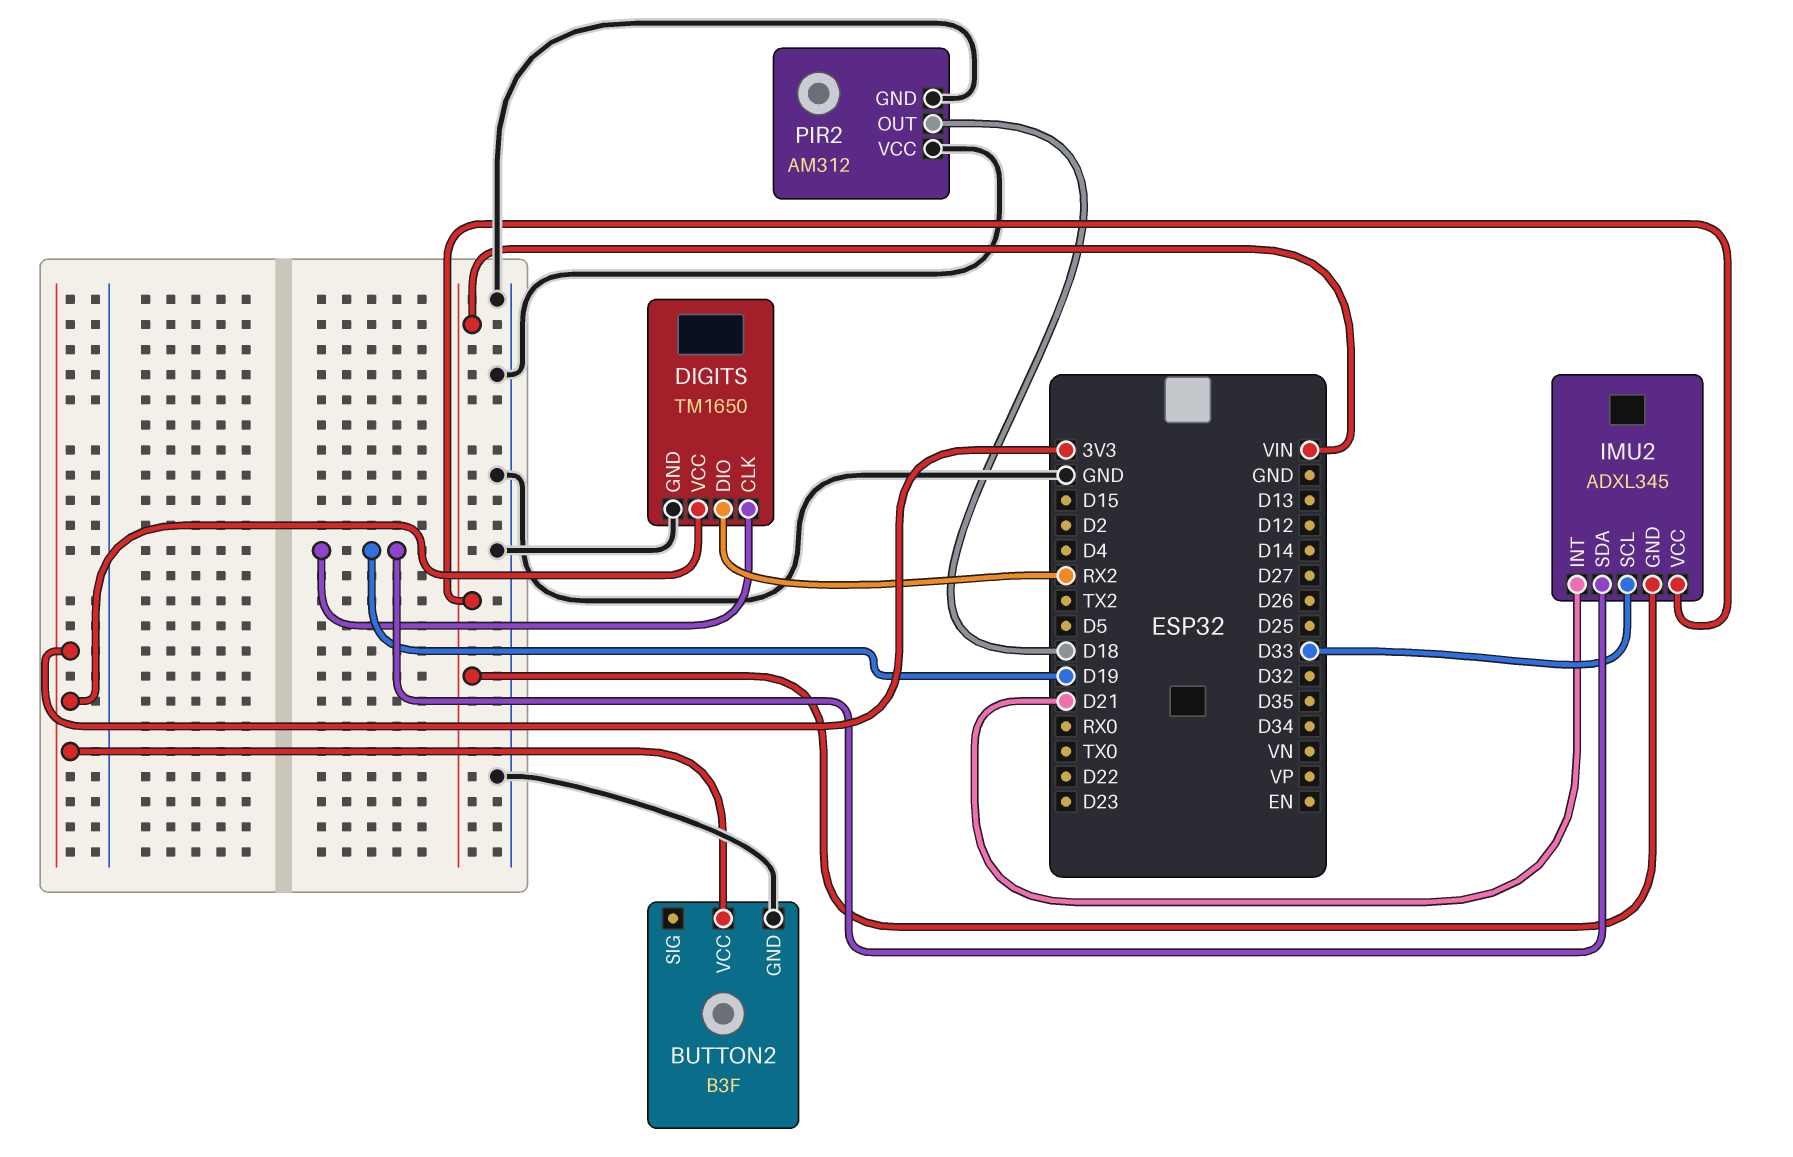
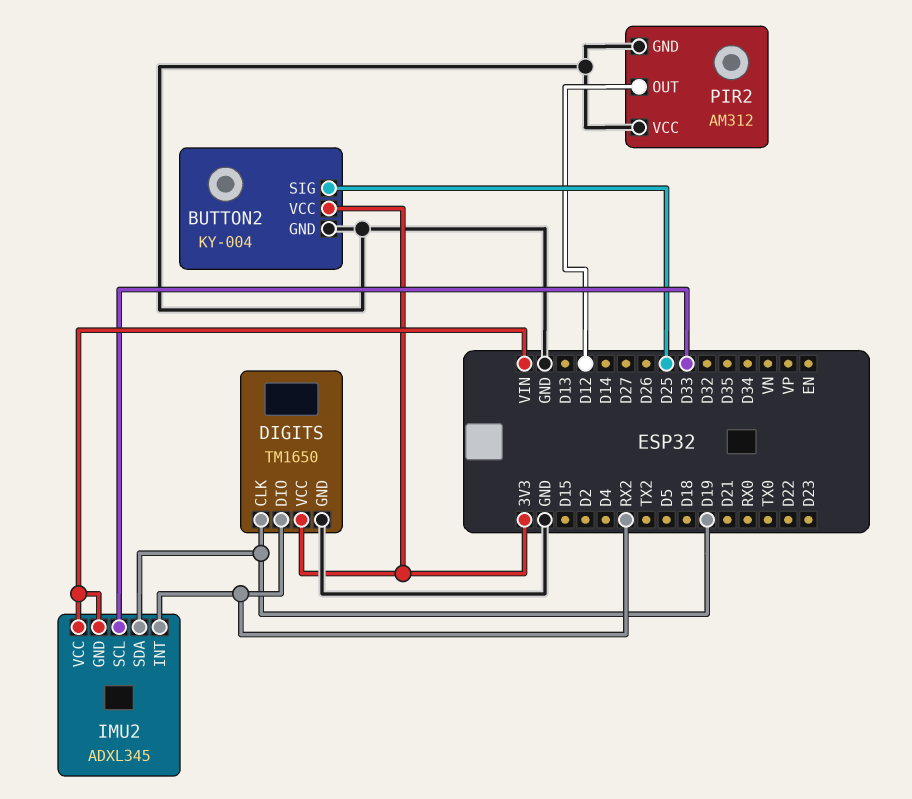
BUTTON2: B3F -> KY-004
BUTTON2 pin SIG: none -> D25
IMU2 pin INT: D21 -> RX2
PIR2 pin OUT: D18 -> D12

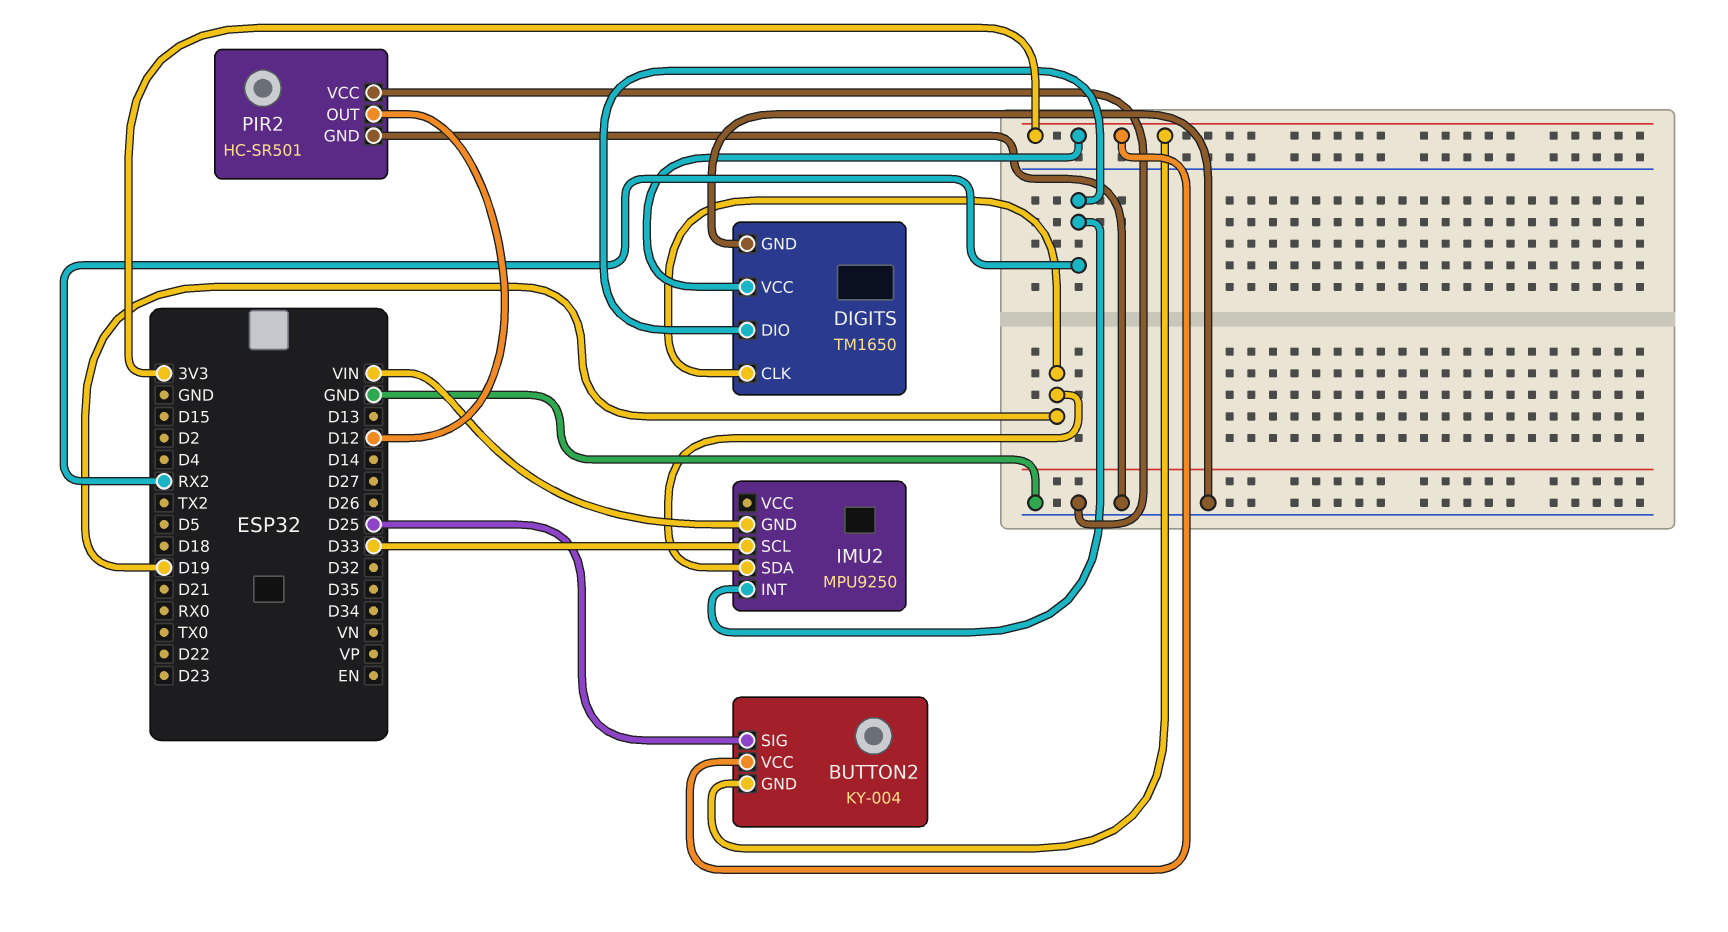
BUTTON2 pin GND: GND -> 3V3
IMU2: ADXL345 -> MPU9250
IMU2 pin VCC: VIN -> none
PIR2: AM312 -> HC-SR501

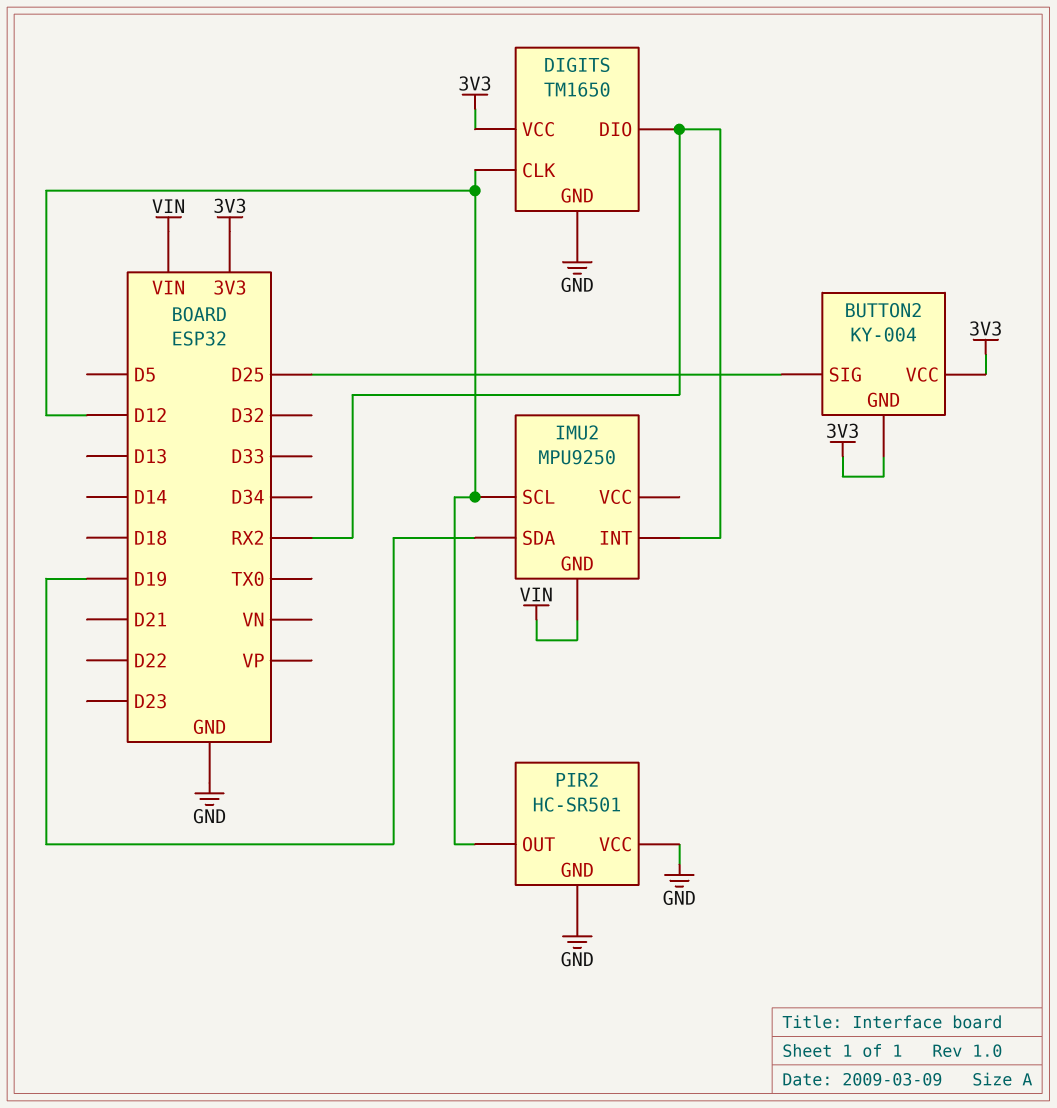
DIGITS pin CLK: D19 -> D12
IMU2 pin SCL: D33 -> D12

